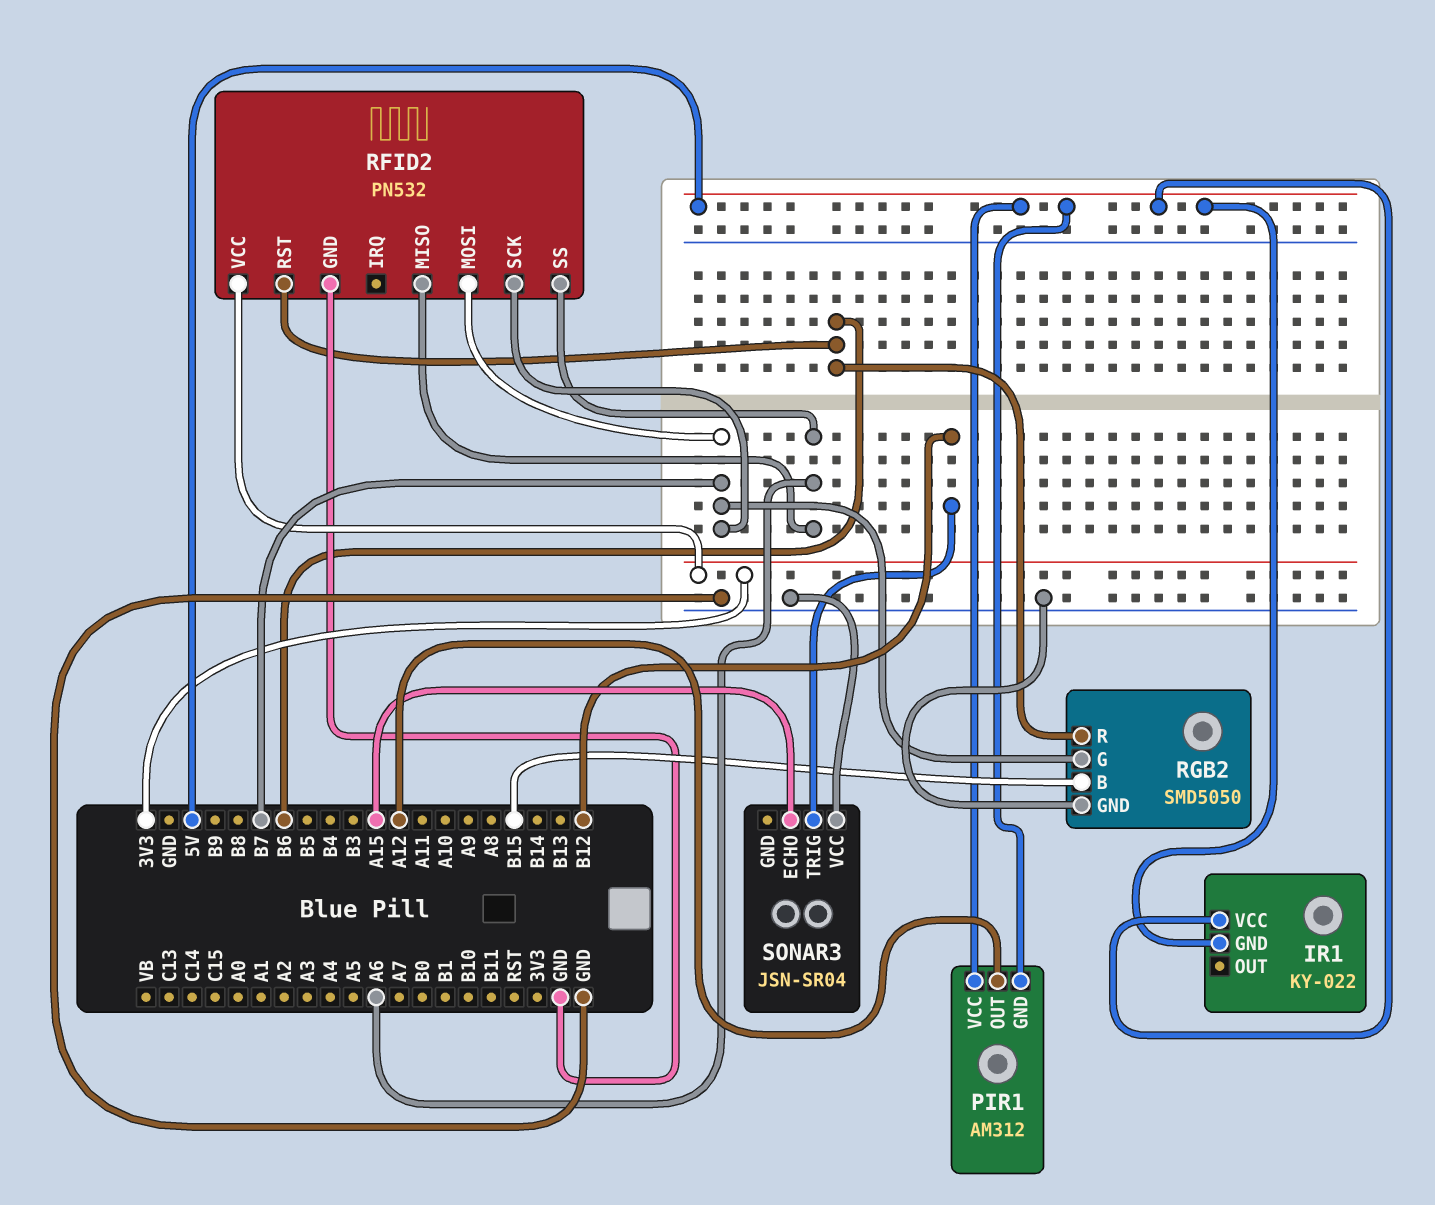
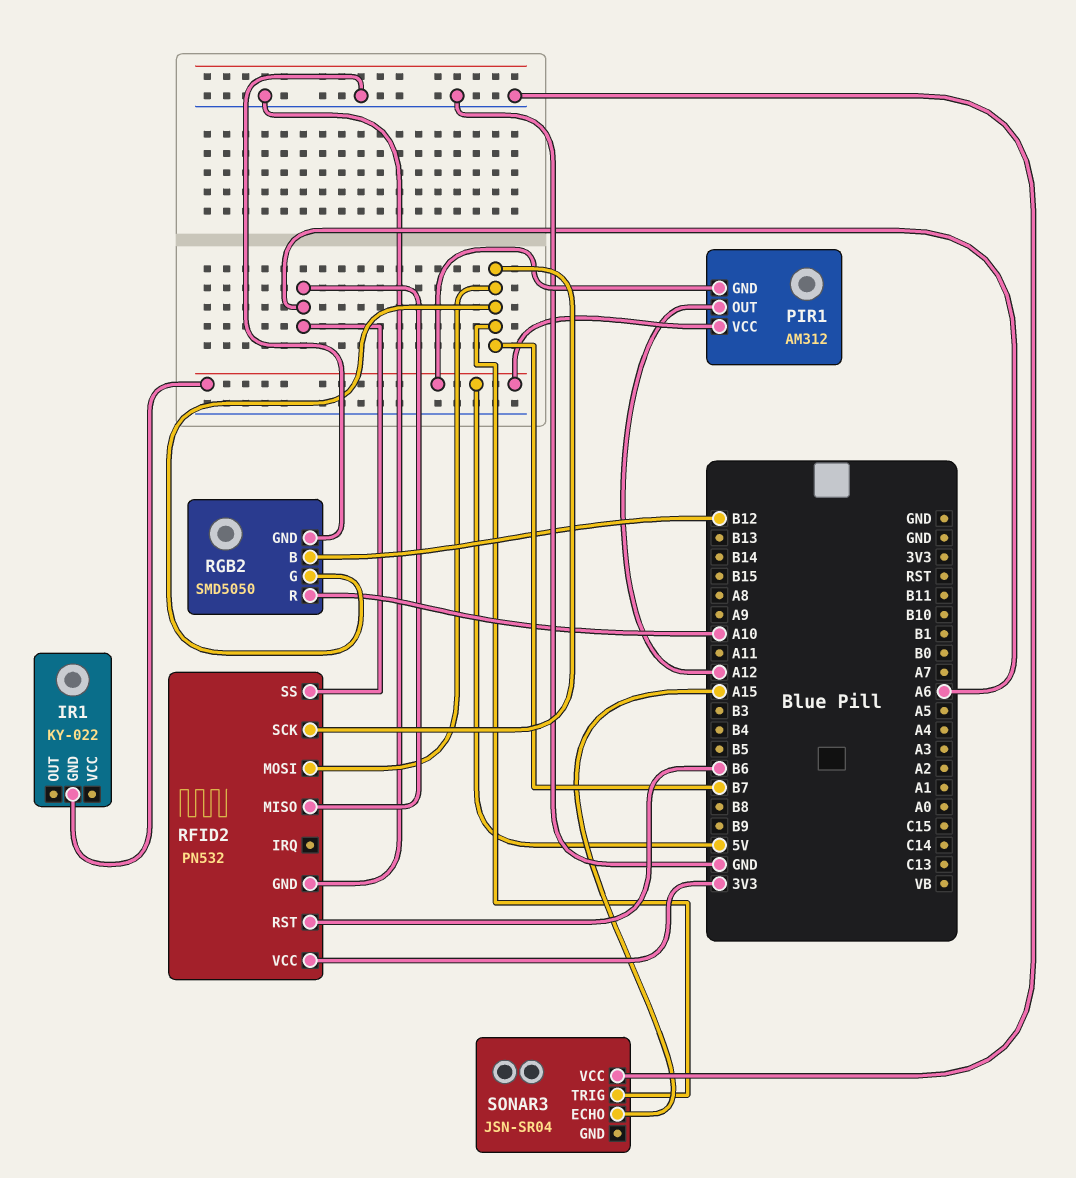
IR1 pin VCC: 5V -> none
RGB2 pin B: B15 -> B12
RGB2 pin R: B6 -> A10
SONAR3 pin TRIG: B12 -> B7

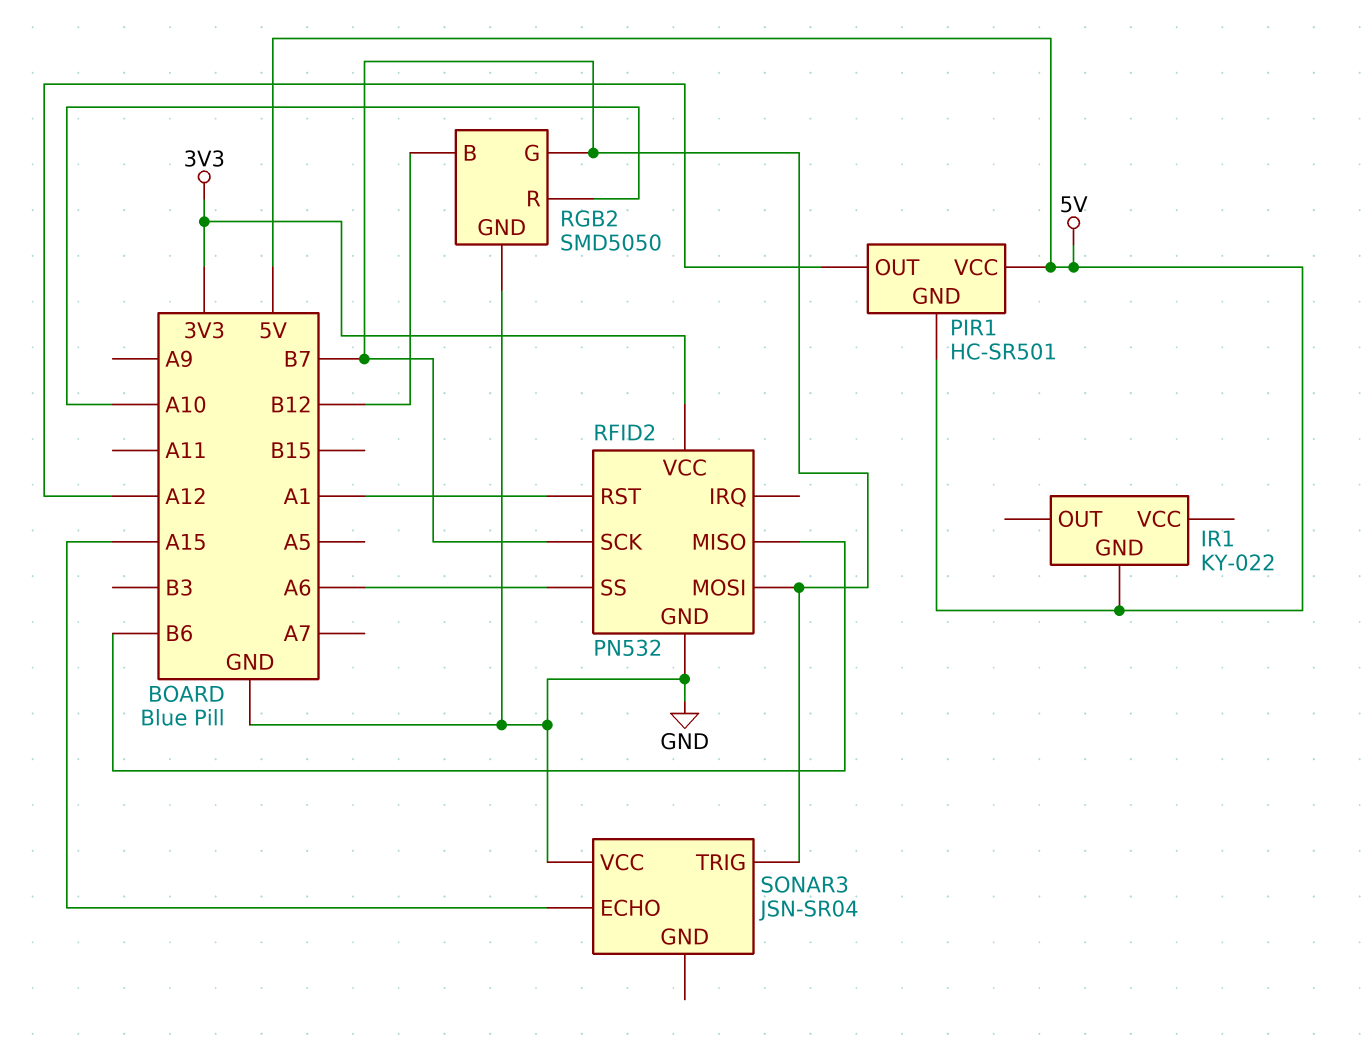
PIR1: AM312 -> HC-SR501
RFID2 pin MISO: A6 -> B6
RFID2 pin RST: B6 -> A1

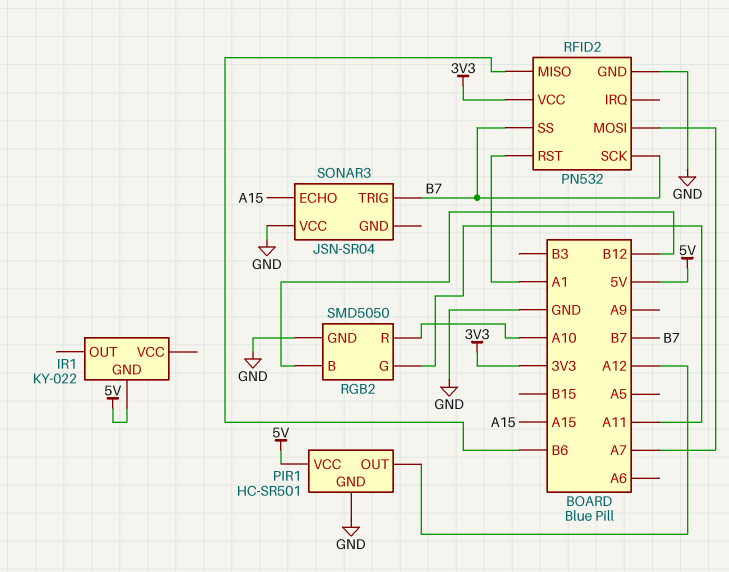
PIR1 pin GND: 5V -> GND
RFID2 pin MOSI: B7 -> A7
RFID2 pin SS: A6 -> B7
RGB2 pin G: B7 -> A11

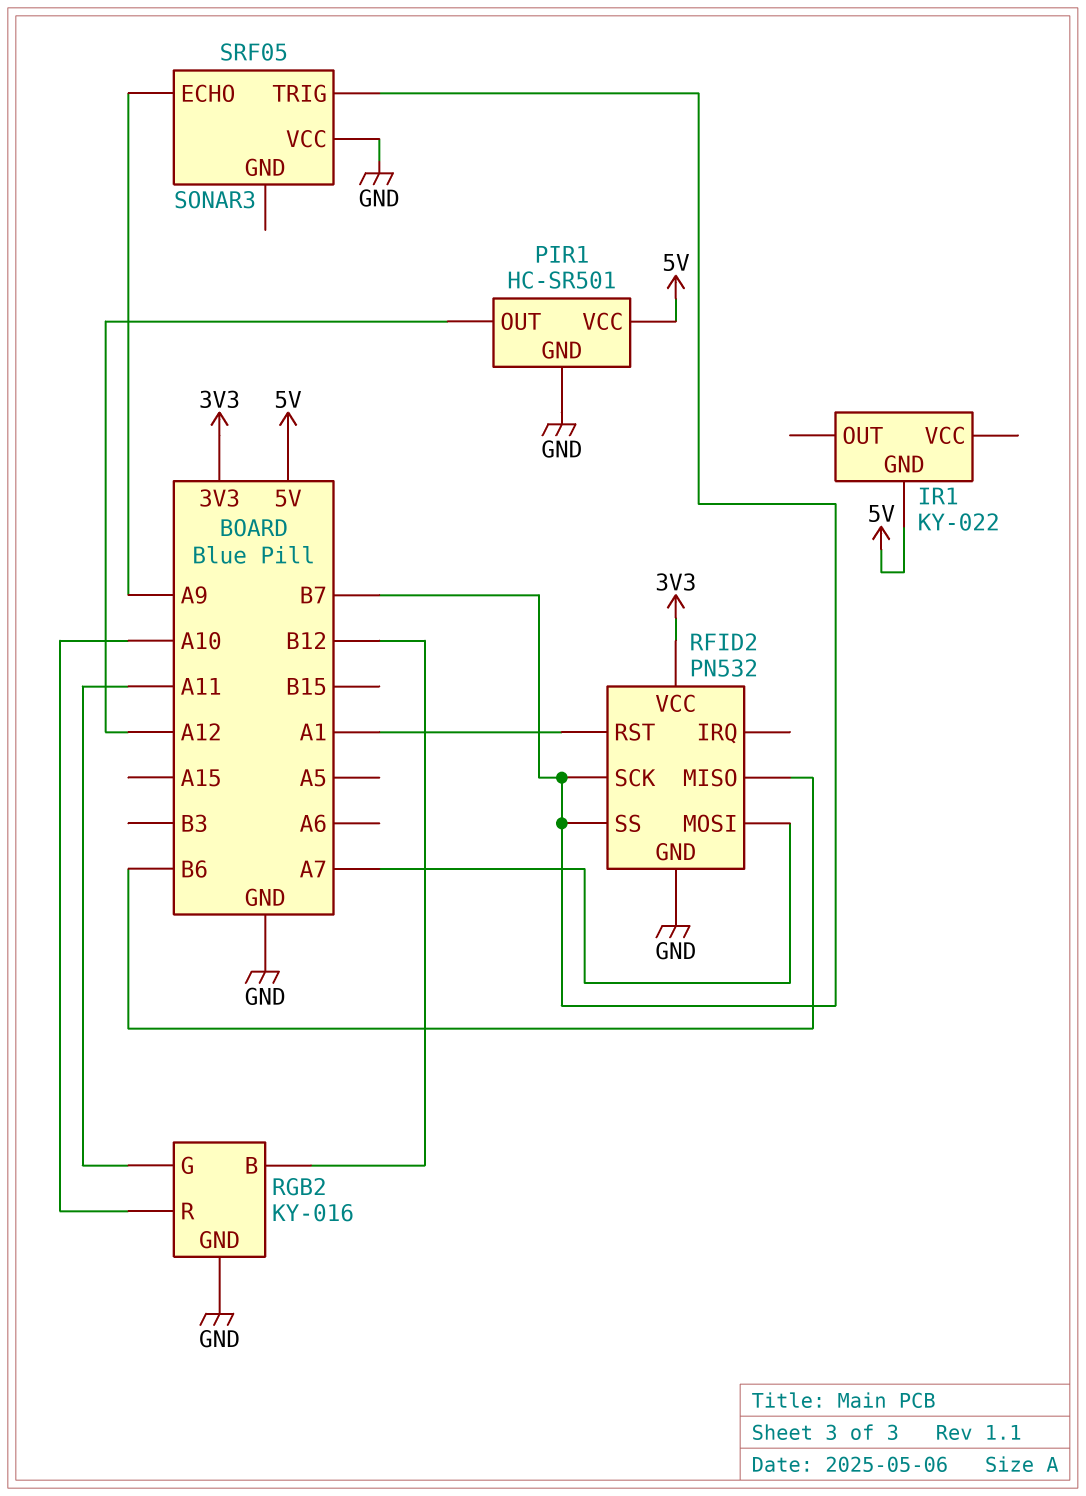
RGB2: SMD5050 -> KY-016
SONAR3: JSN-SR04 -> SRF05
SONAR3 pin ECHO: A15 -> A9

